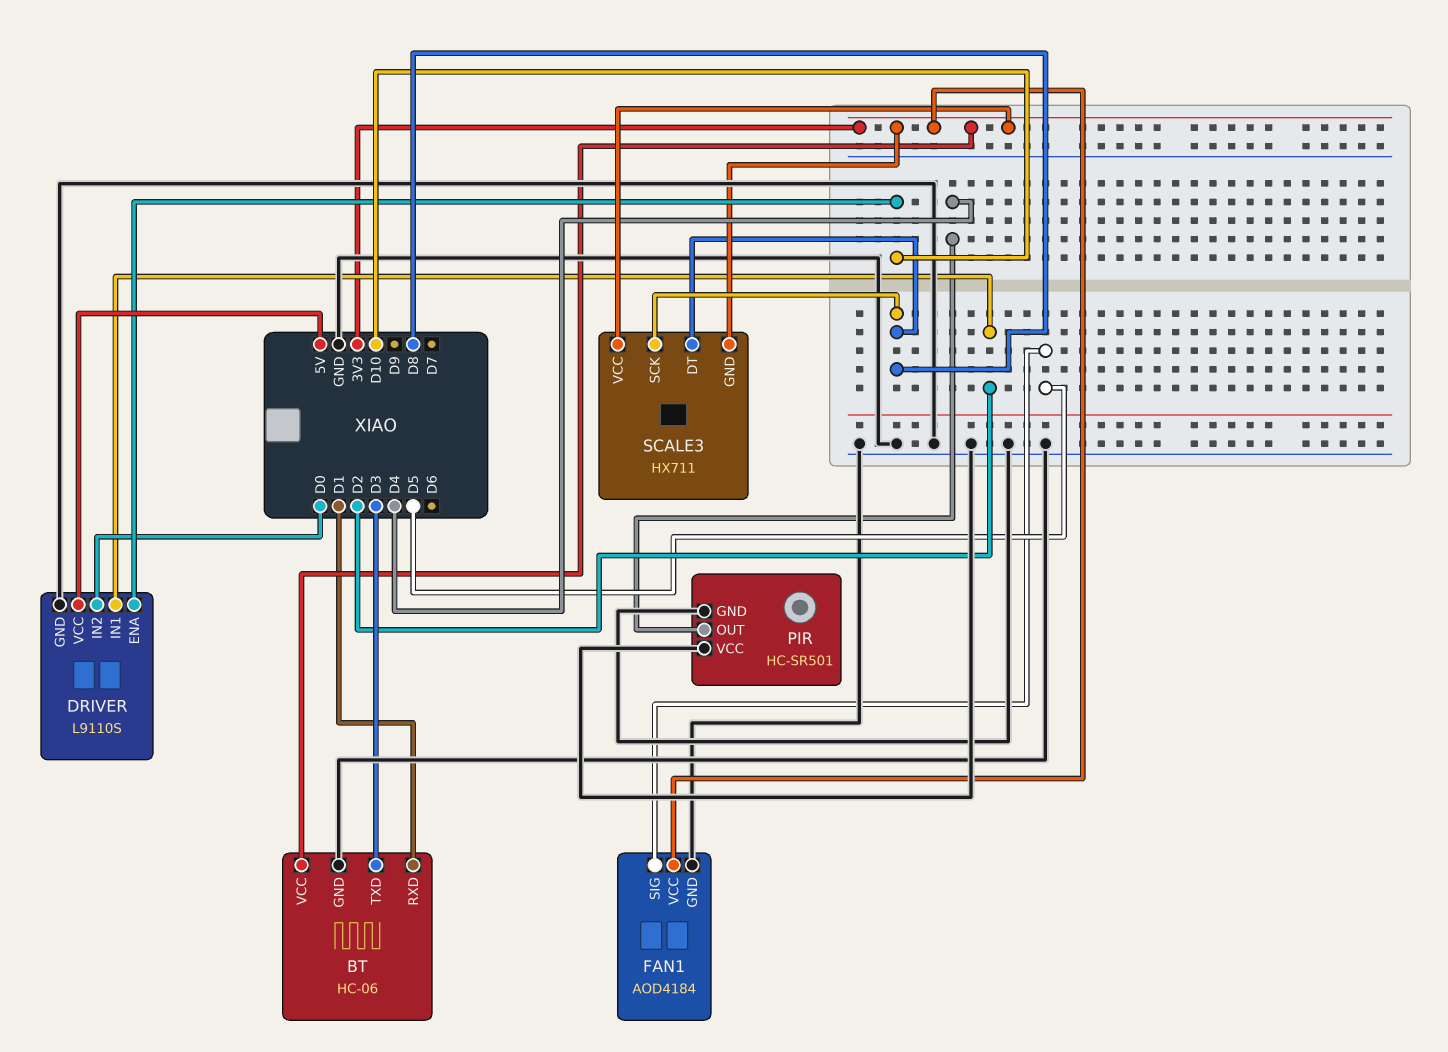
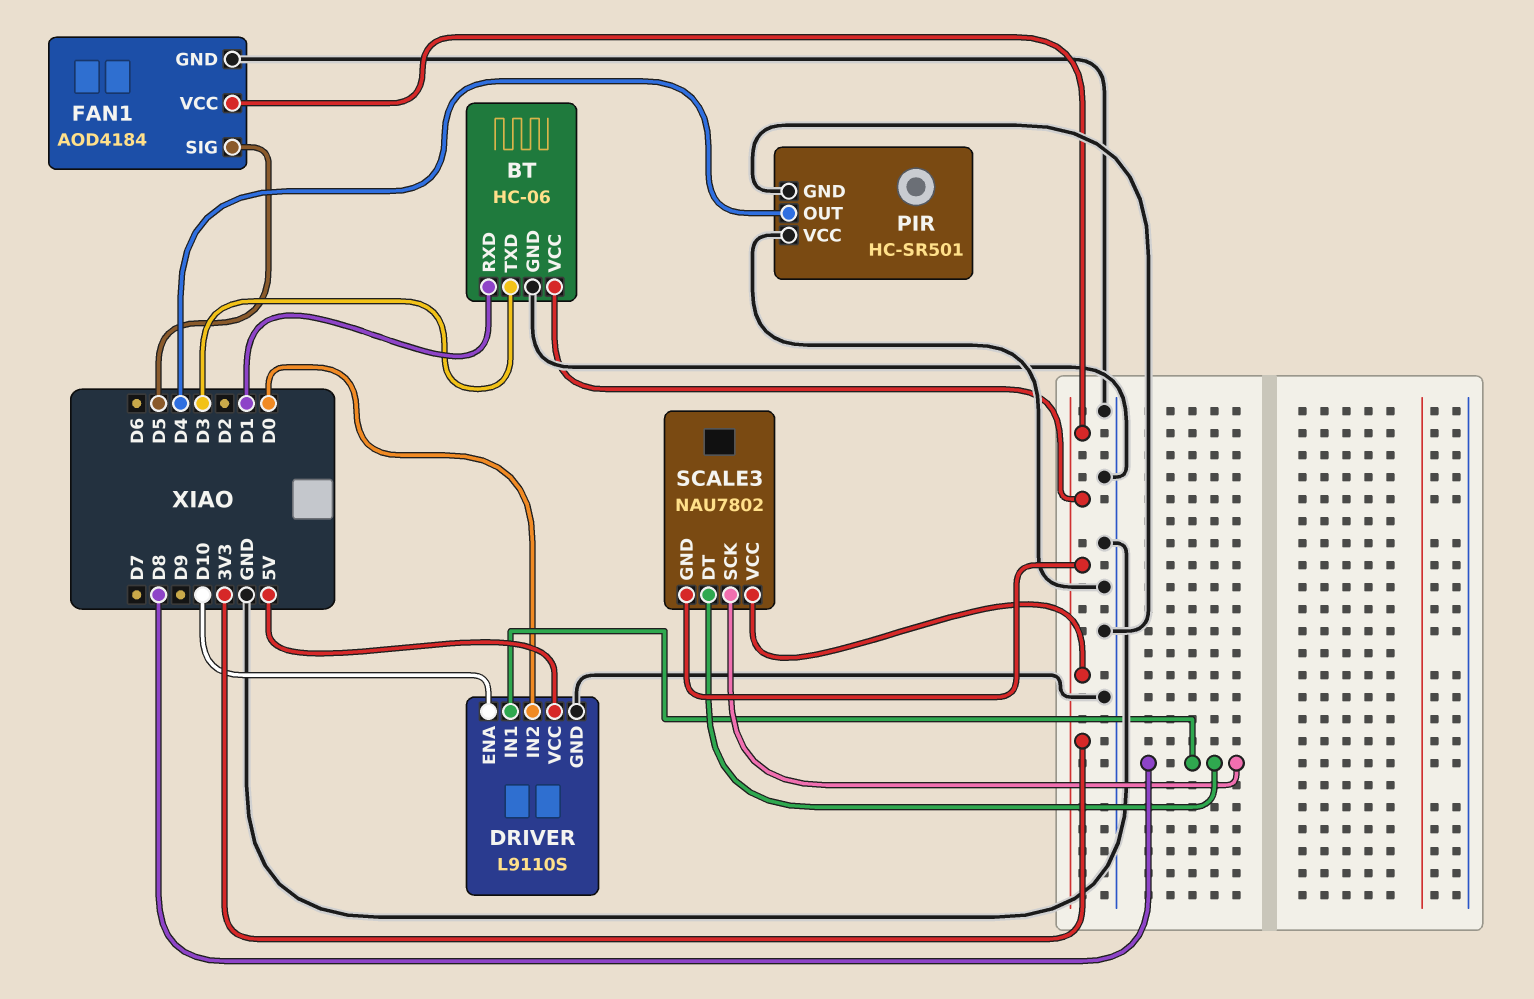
DRIVER pin IN1: D2 -> D8
SCALE3: HX711 -> NAU7802

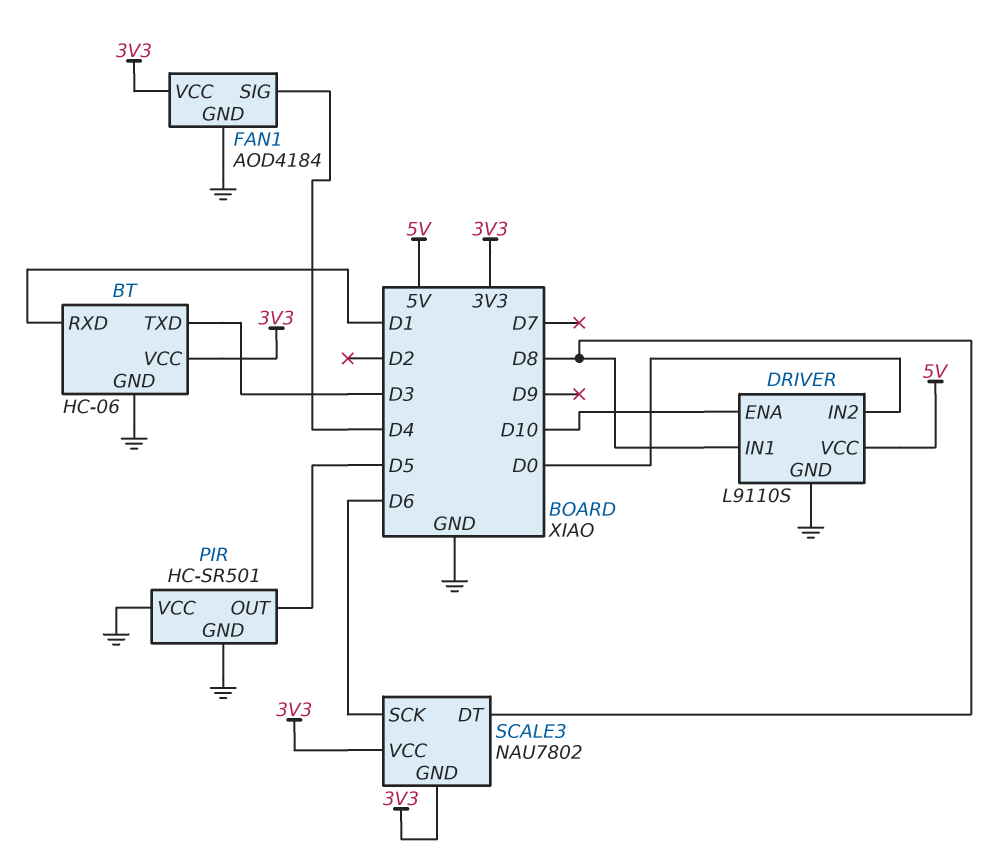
FAN1 pin SIG: D5 -> D4
PIR pin OUT: D4 -> D5
SCALE3 pin SCK: D8 -> D6

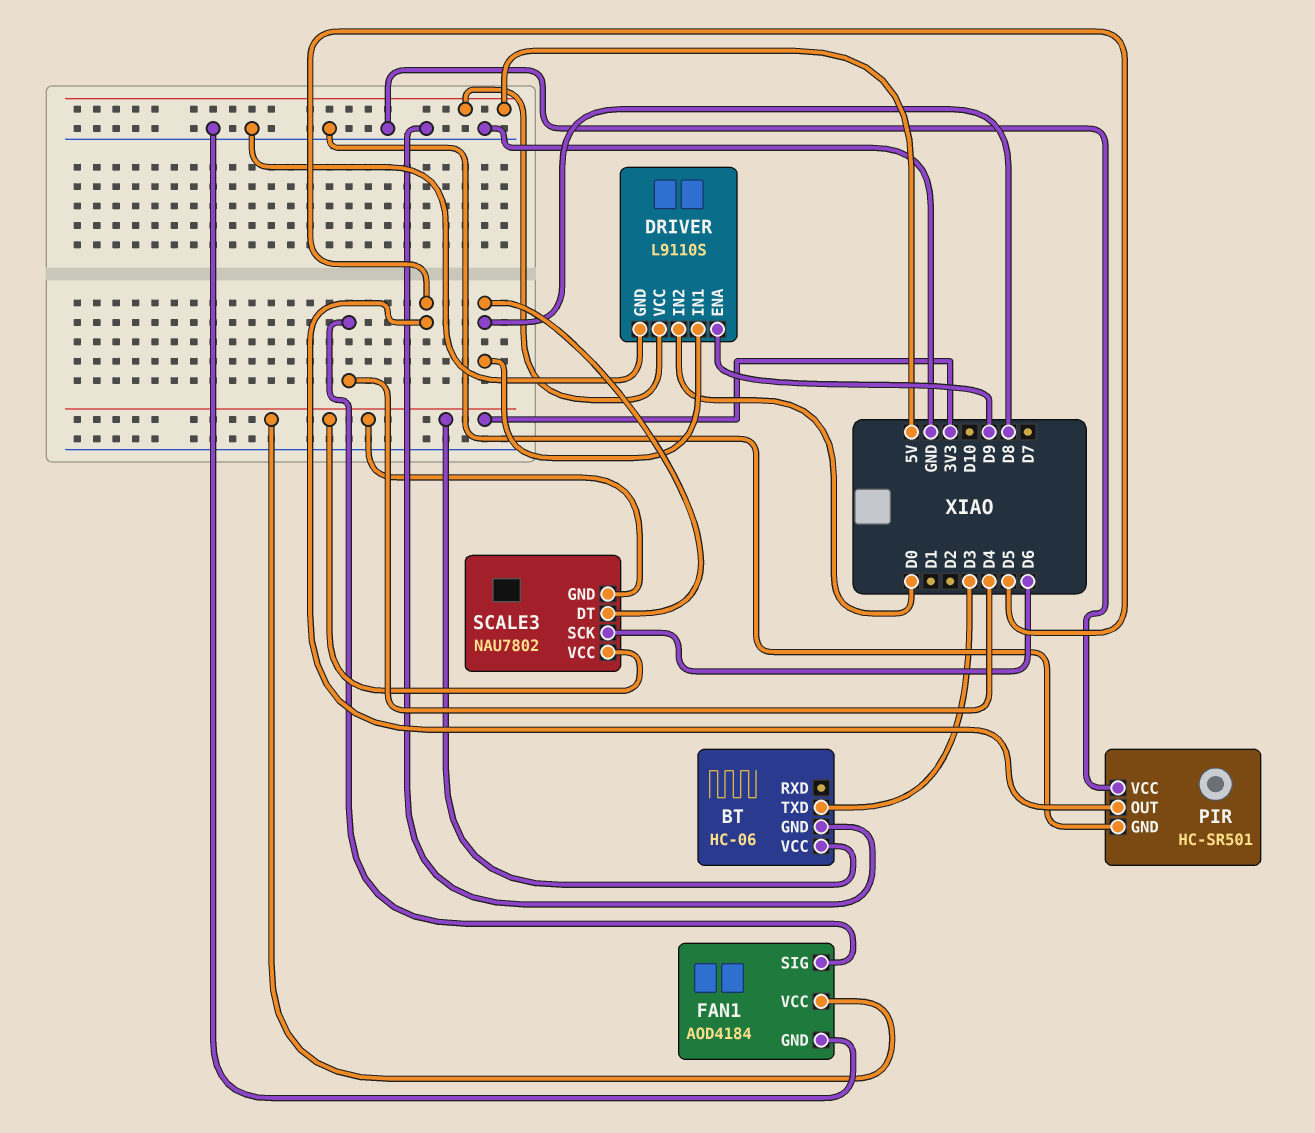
BT pin RXD: D1 -> none
DRIVER pin ENA: D10 -> D9

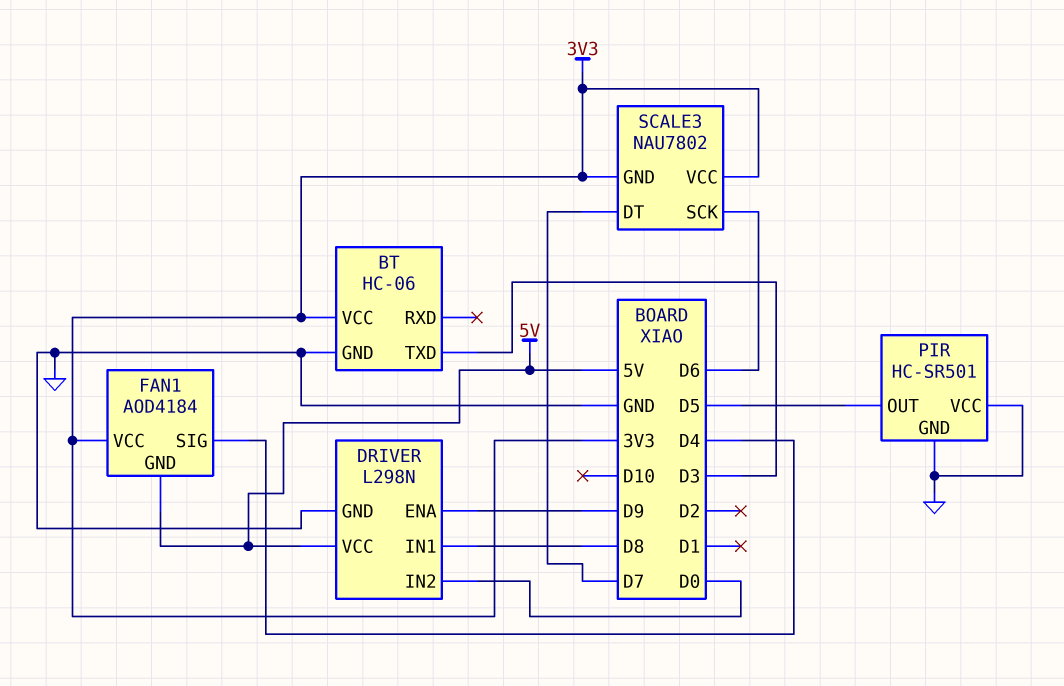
DRIVER: L9110S -> L298N
FAN1 pin GND: GND -> 5V
SCALE3 pin DT: D8 -> D7

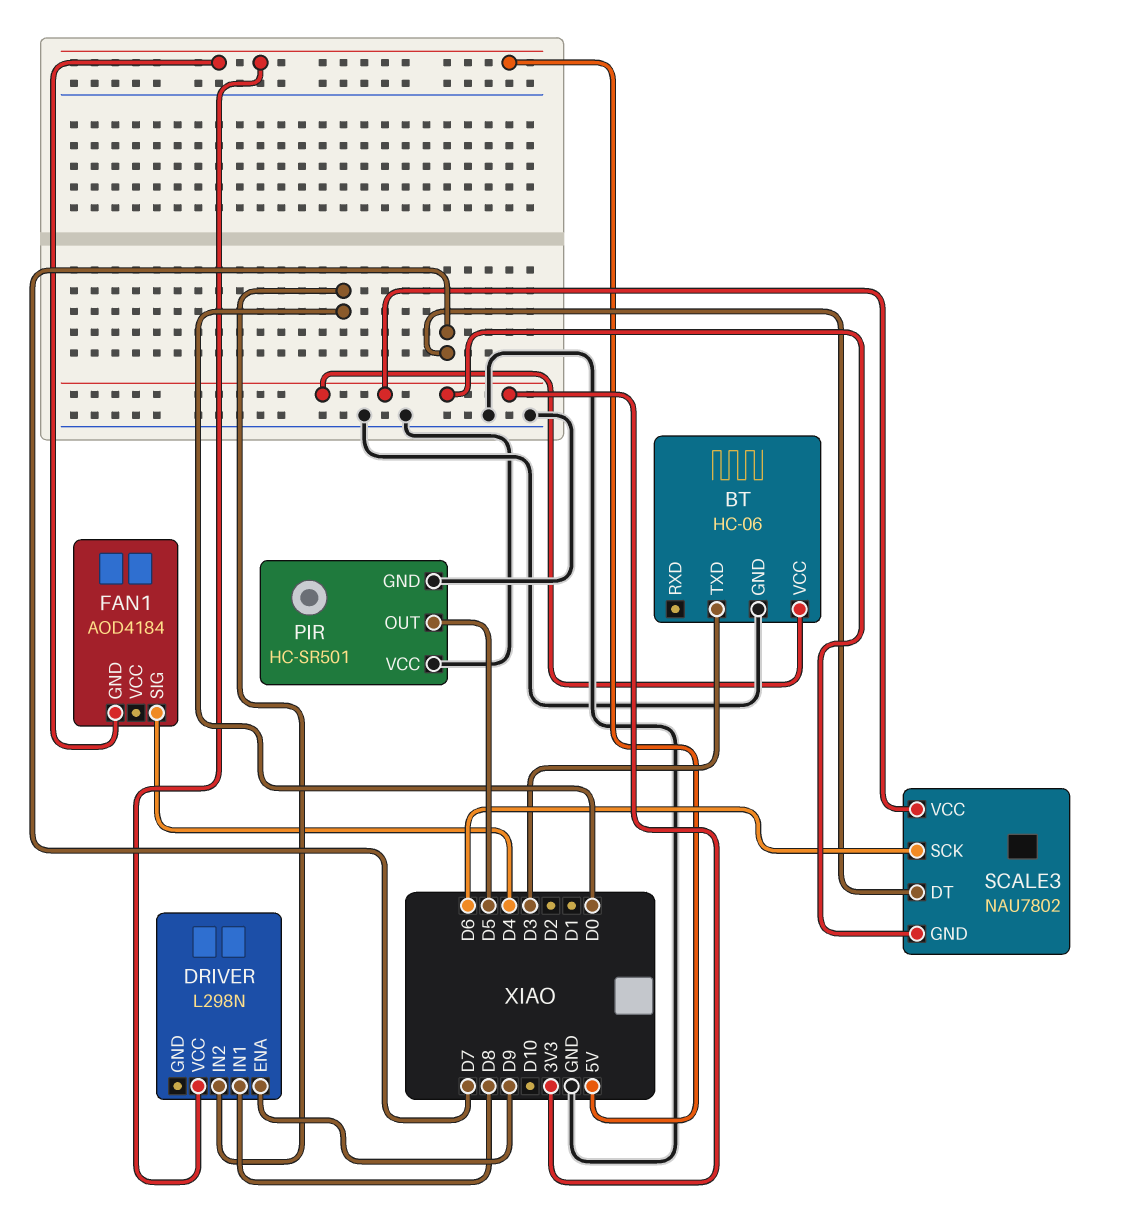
DRIVER pin GND: GND -> none
FAN1 pin VCC: 3V3 -> none

